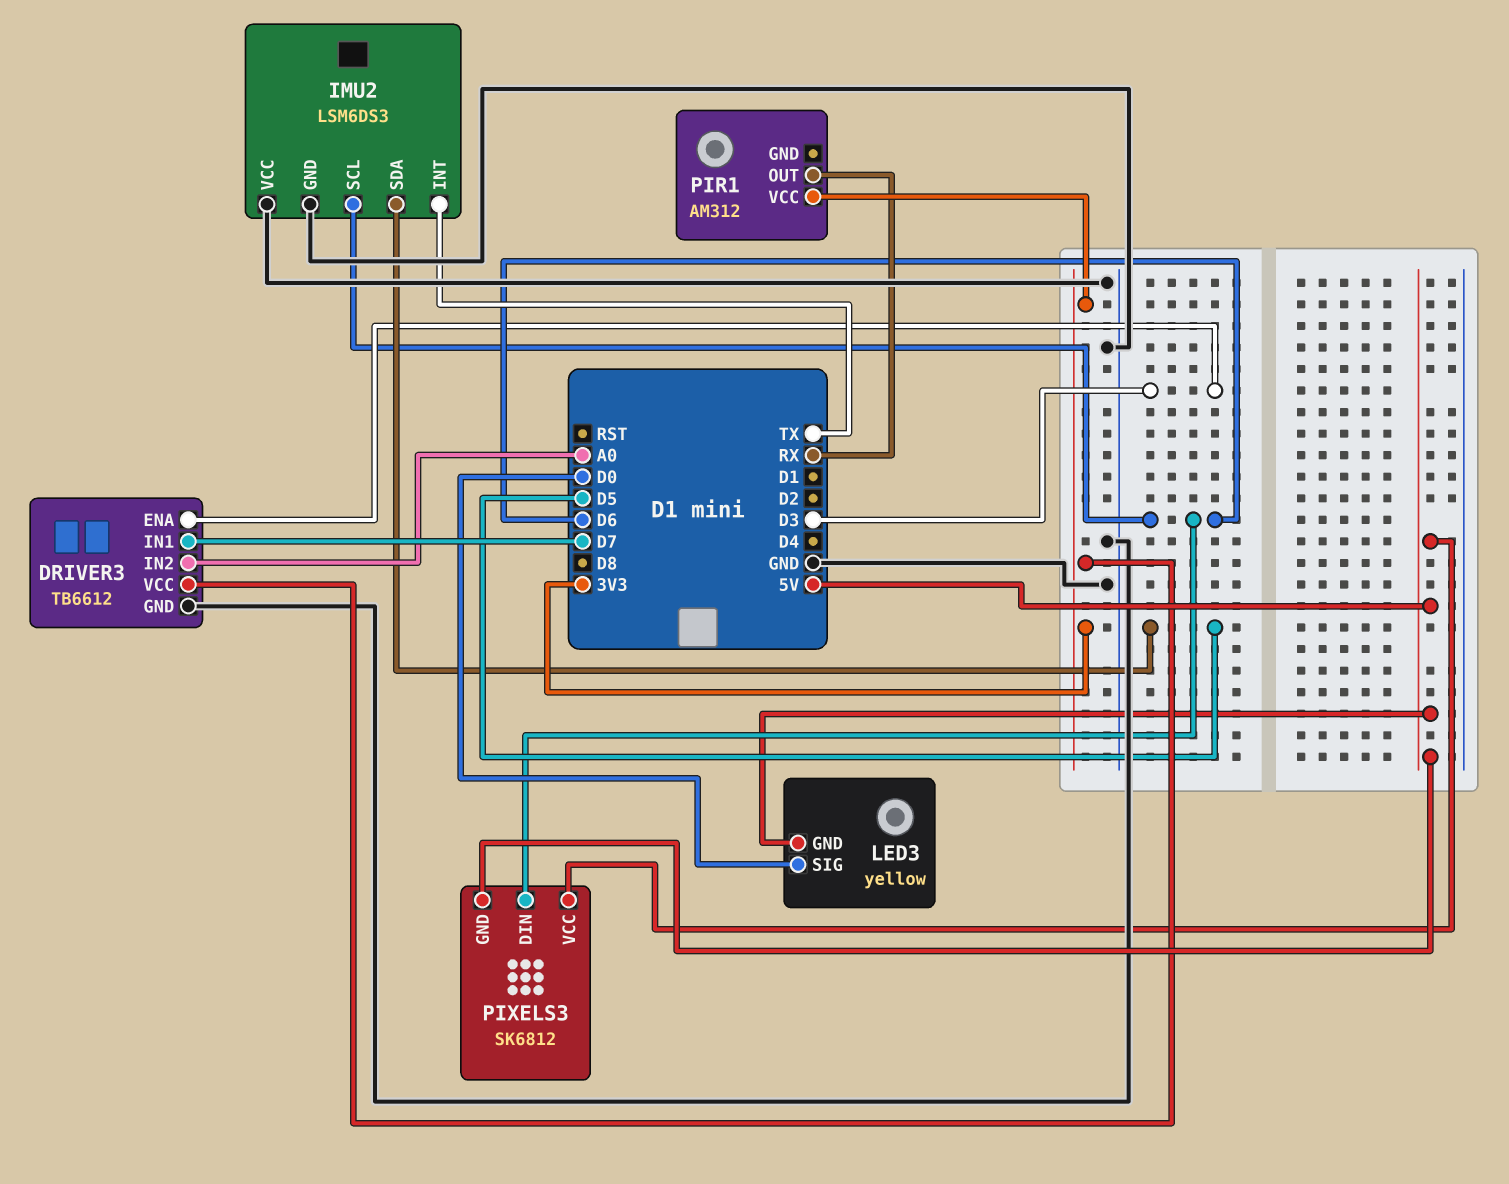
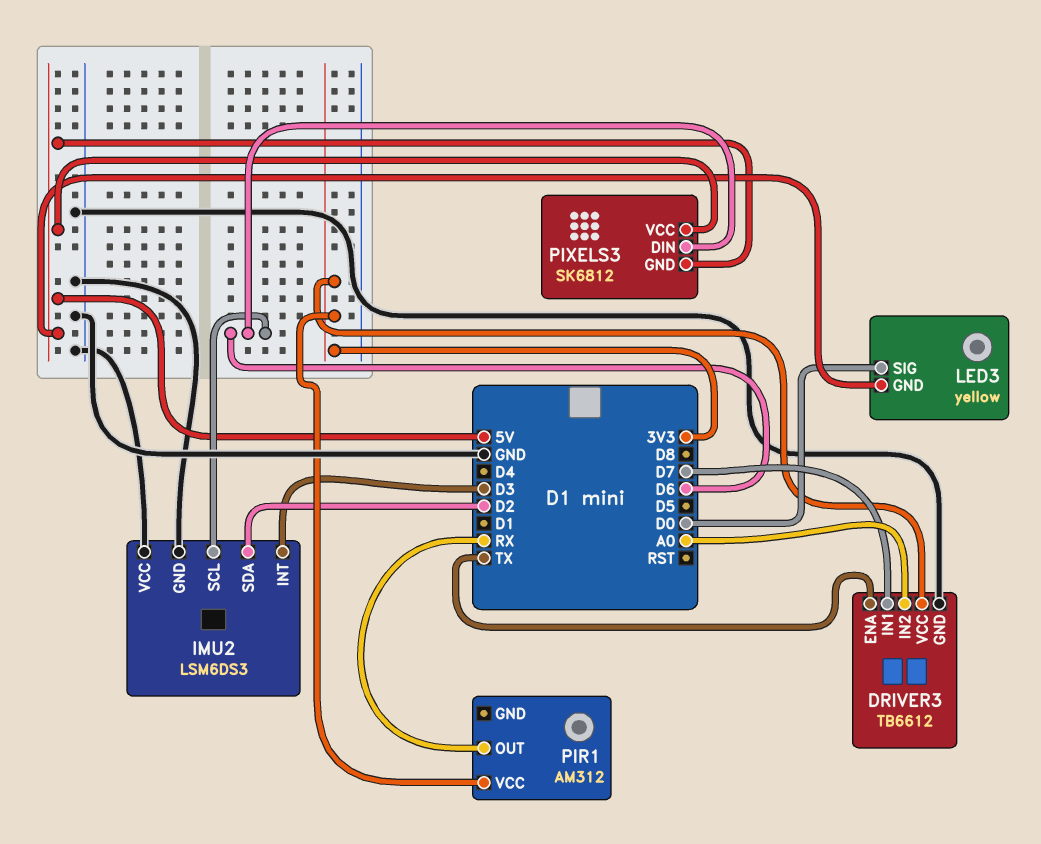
DRIVER3 pin ENA: D3 -> TX
IMU2 pin INT: TX -> D3
IMU2 pin SDA: D5 -> D2

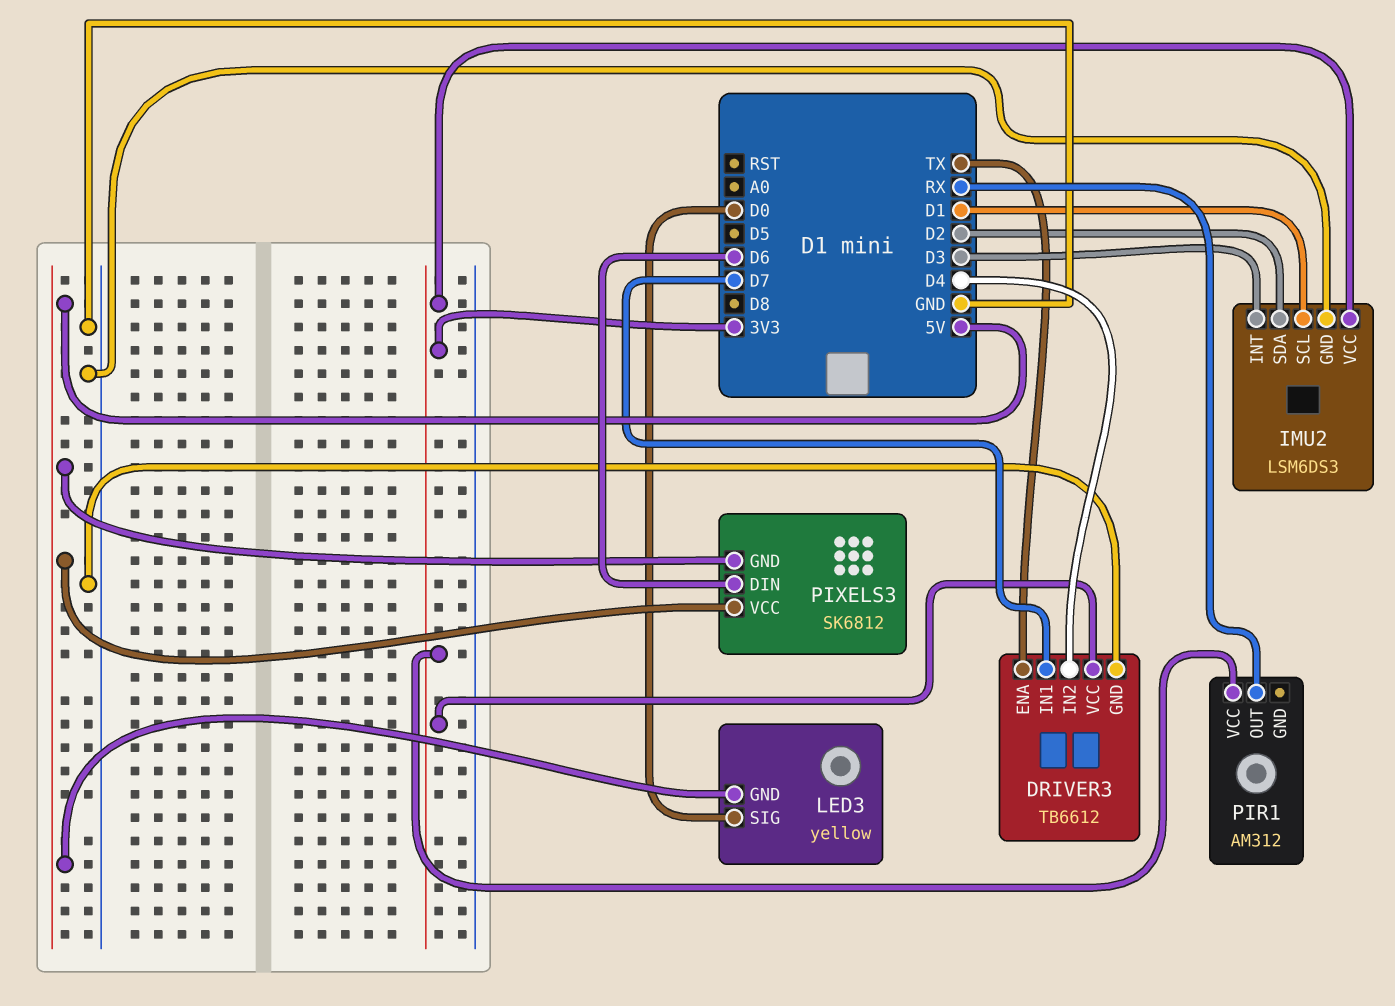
DRIVER3 pin IN2: A0 -> D4
IMU2 pin SCL: D6 -> D1
IMU2 pin VCC: GND -> 3V3

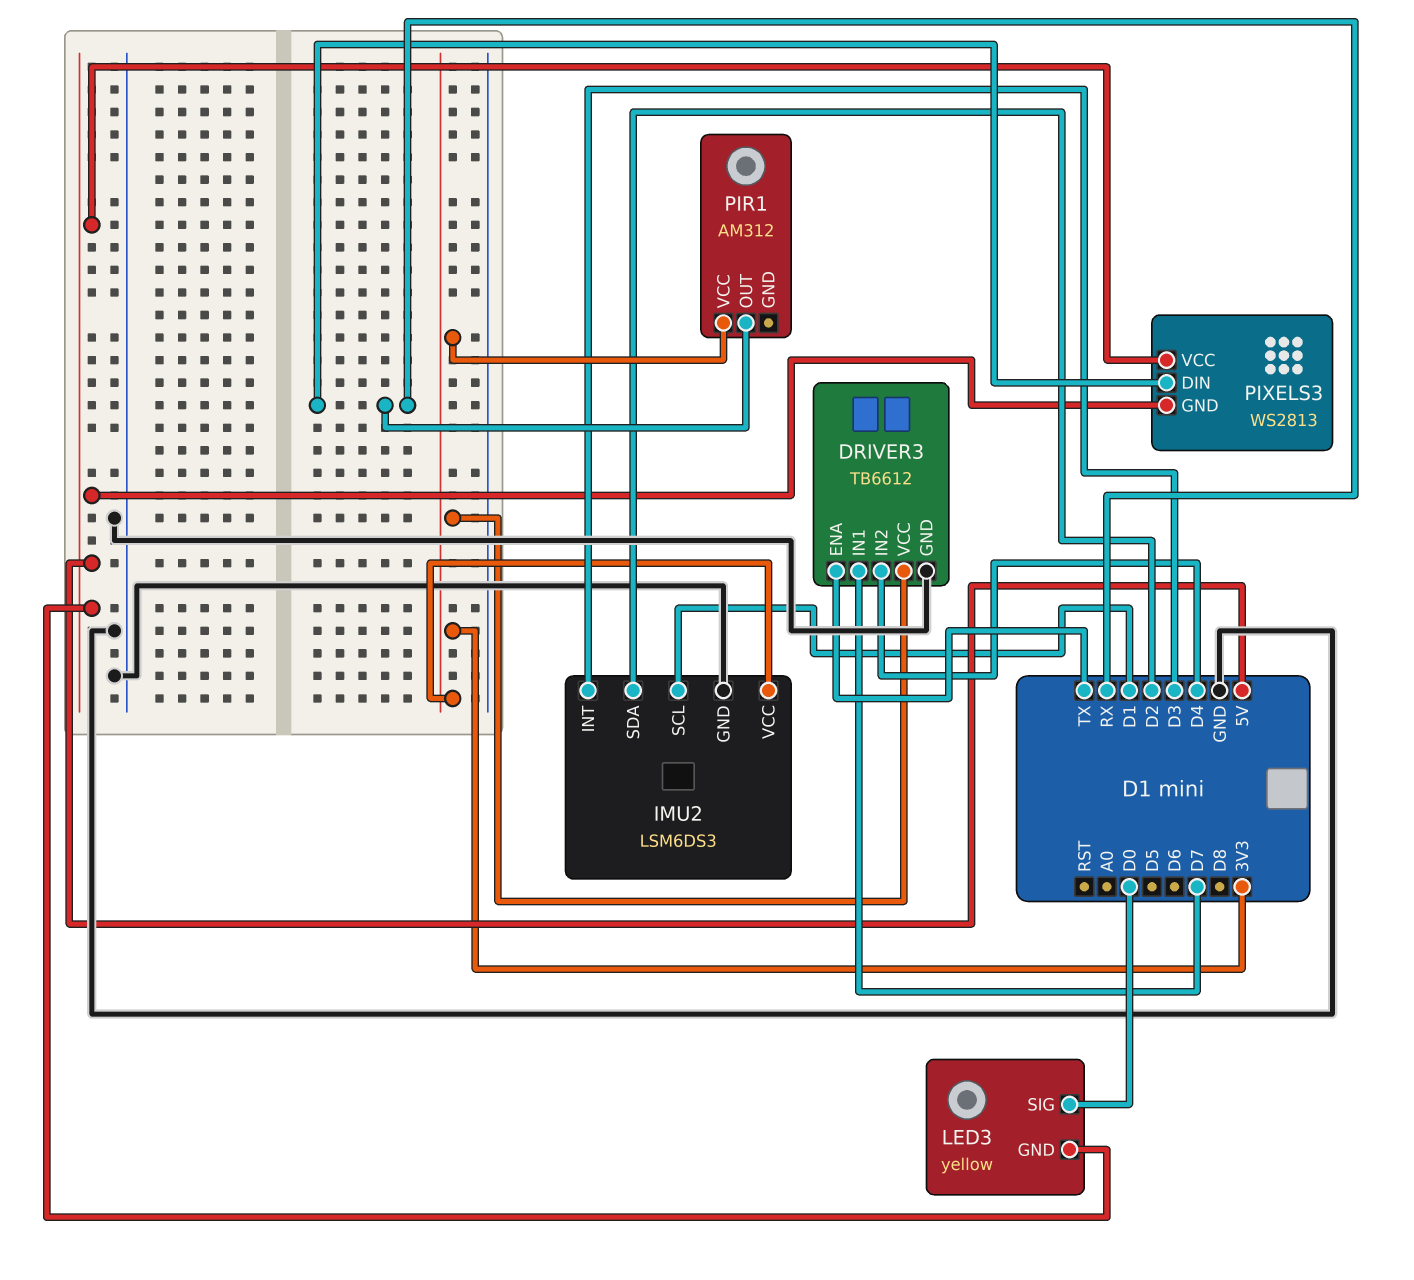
PIXELS3: SK6812 -> WS2813
PIXELS3 pin DIN: D6 -> RX

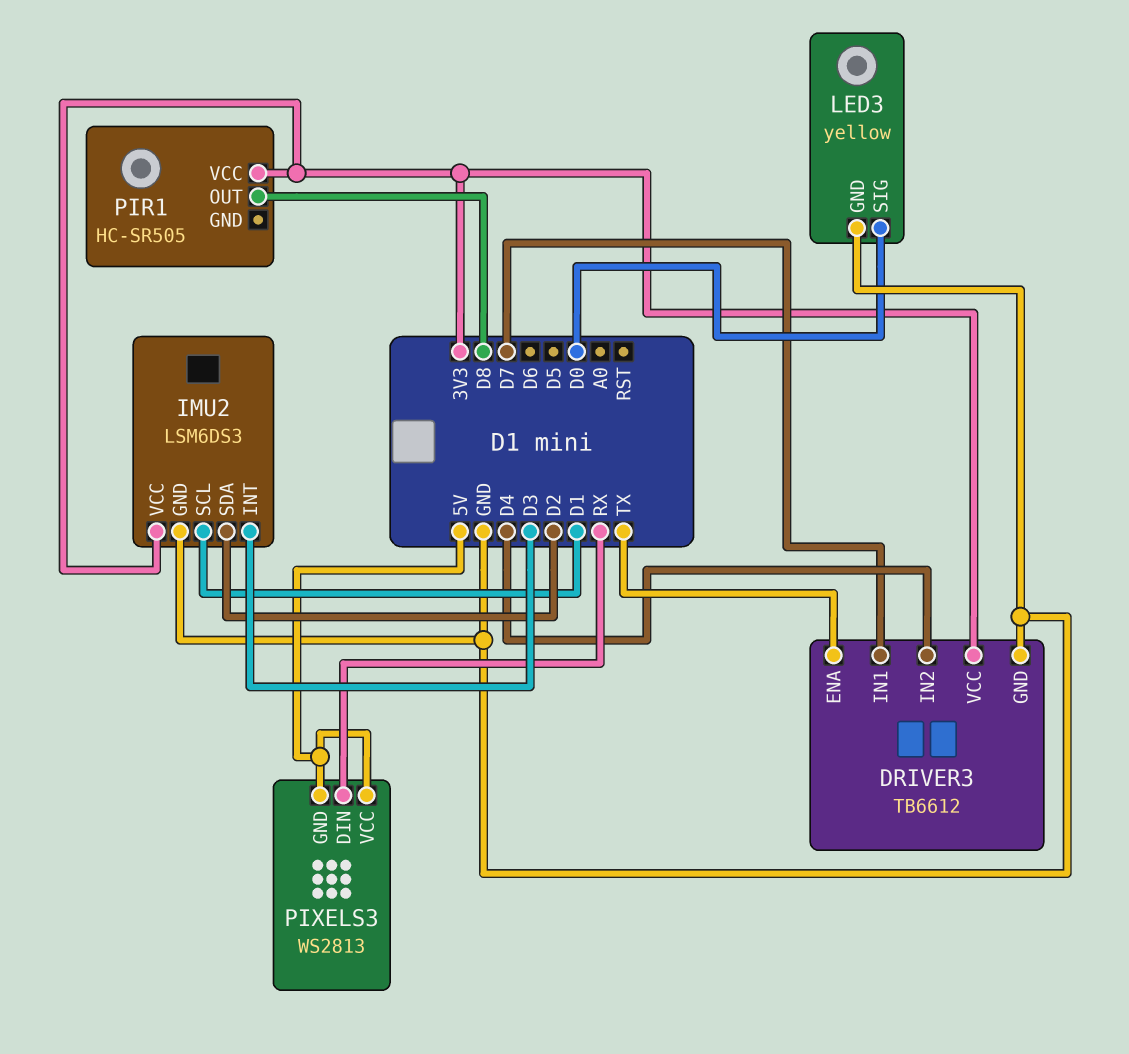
LED3 pin GND: 5V -> GND
PIR1: AM312 -> HC-SR505
PIR1 pin OUT: RX -> D8

